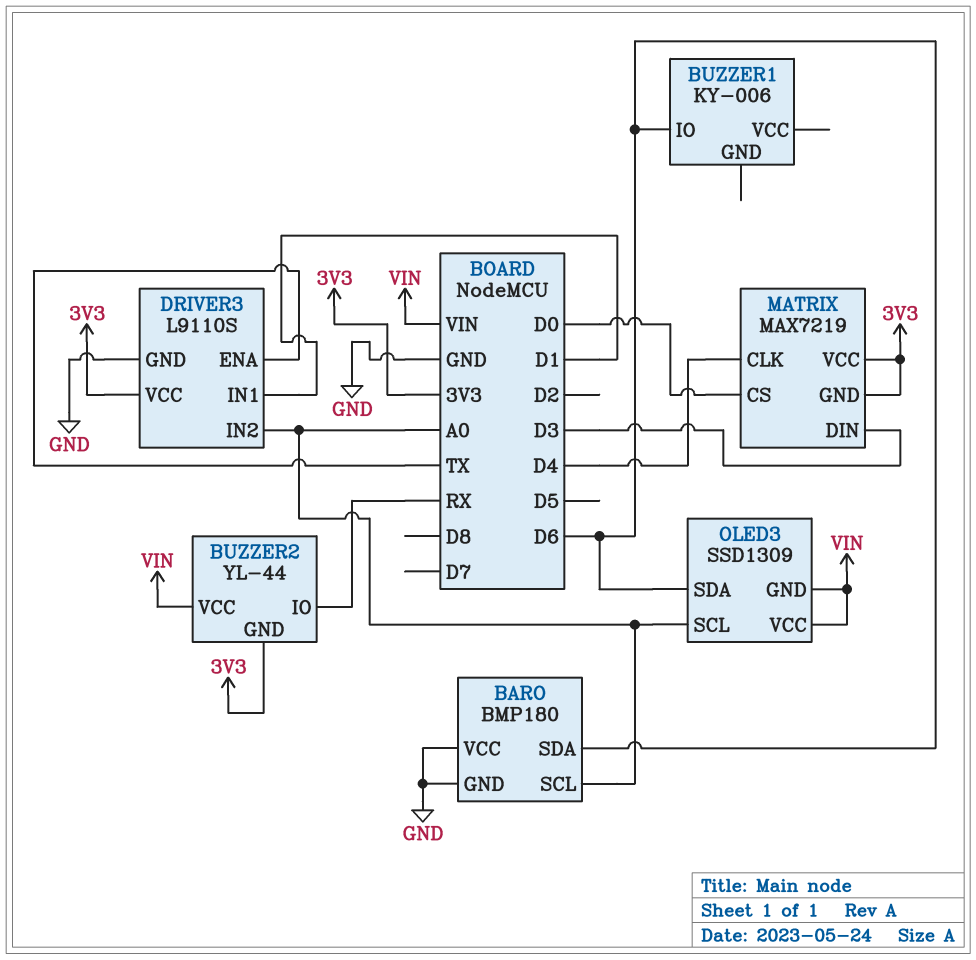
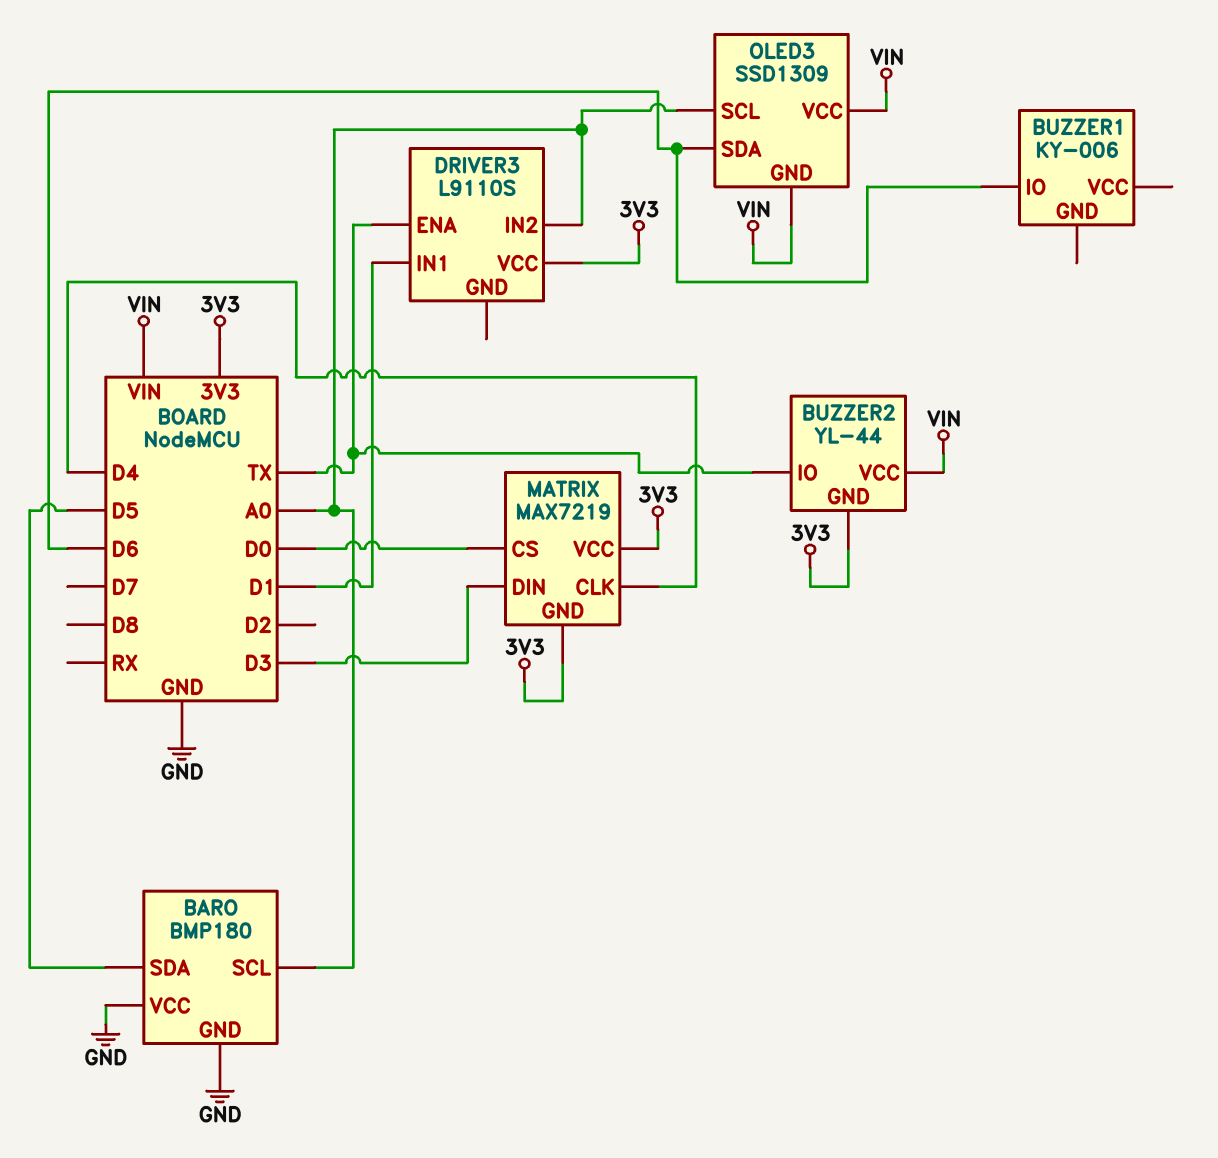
BARO pin SDA: D6 -> D5
BUZZER2 pin IO: RX -> TX
DRIVER3 pin GND: GND -> none

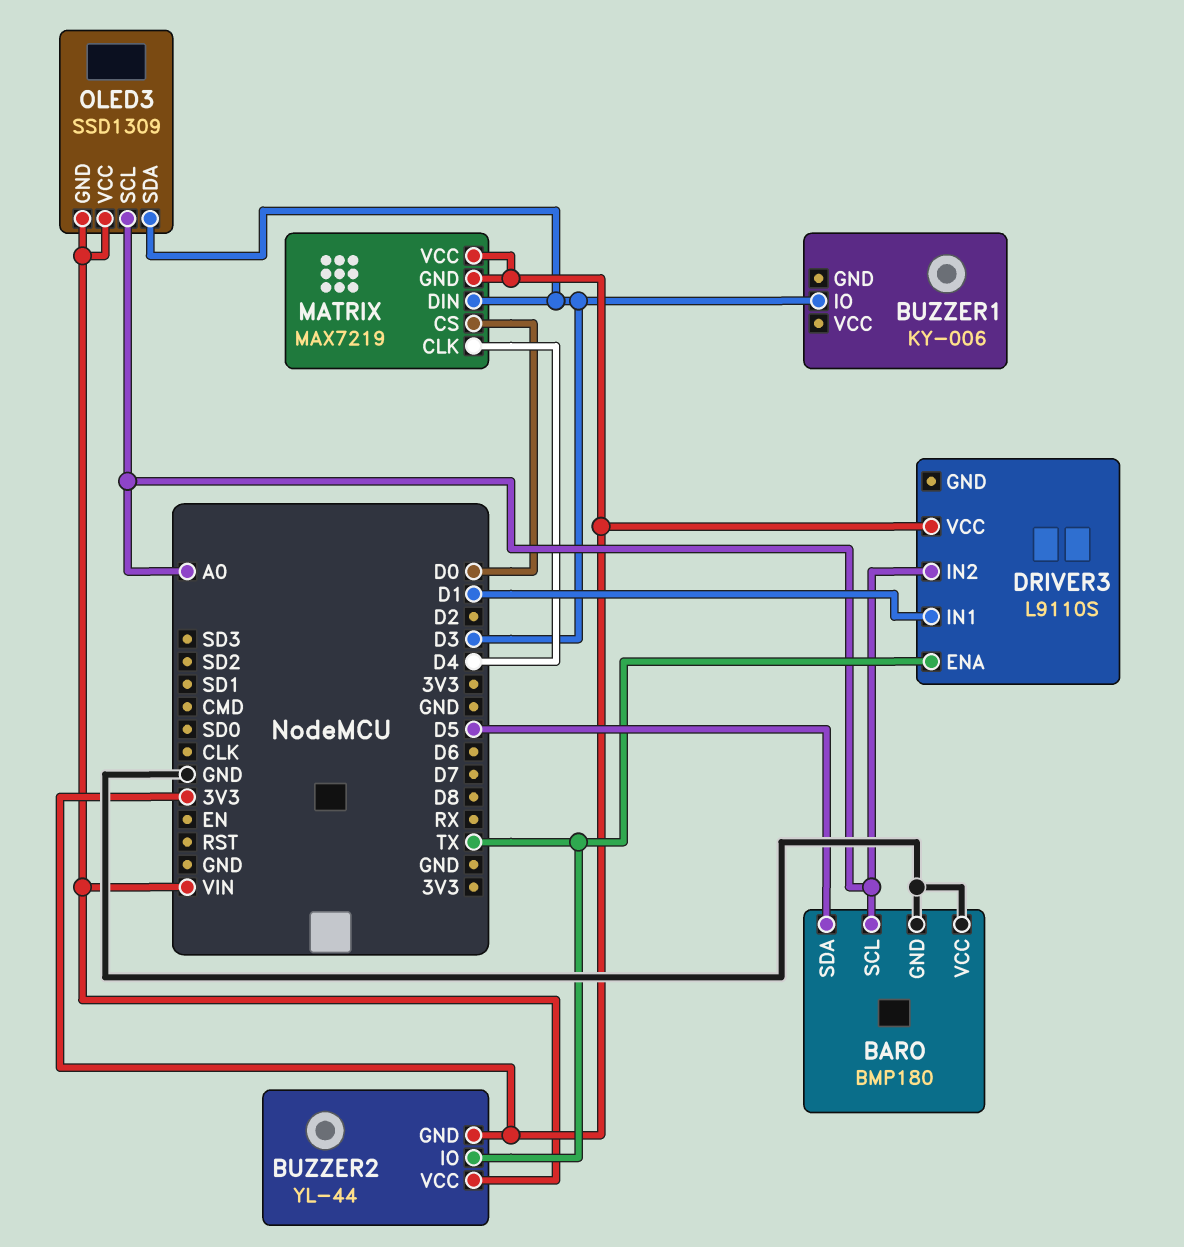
BUZZER1 pin IO: D6 -> D3
OLED3 pin SDA: D6 -> D3

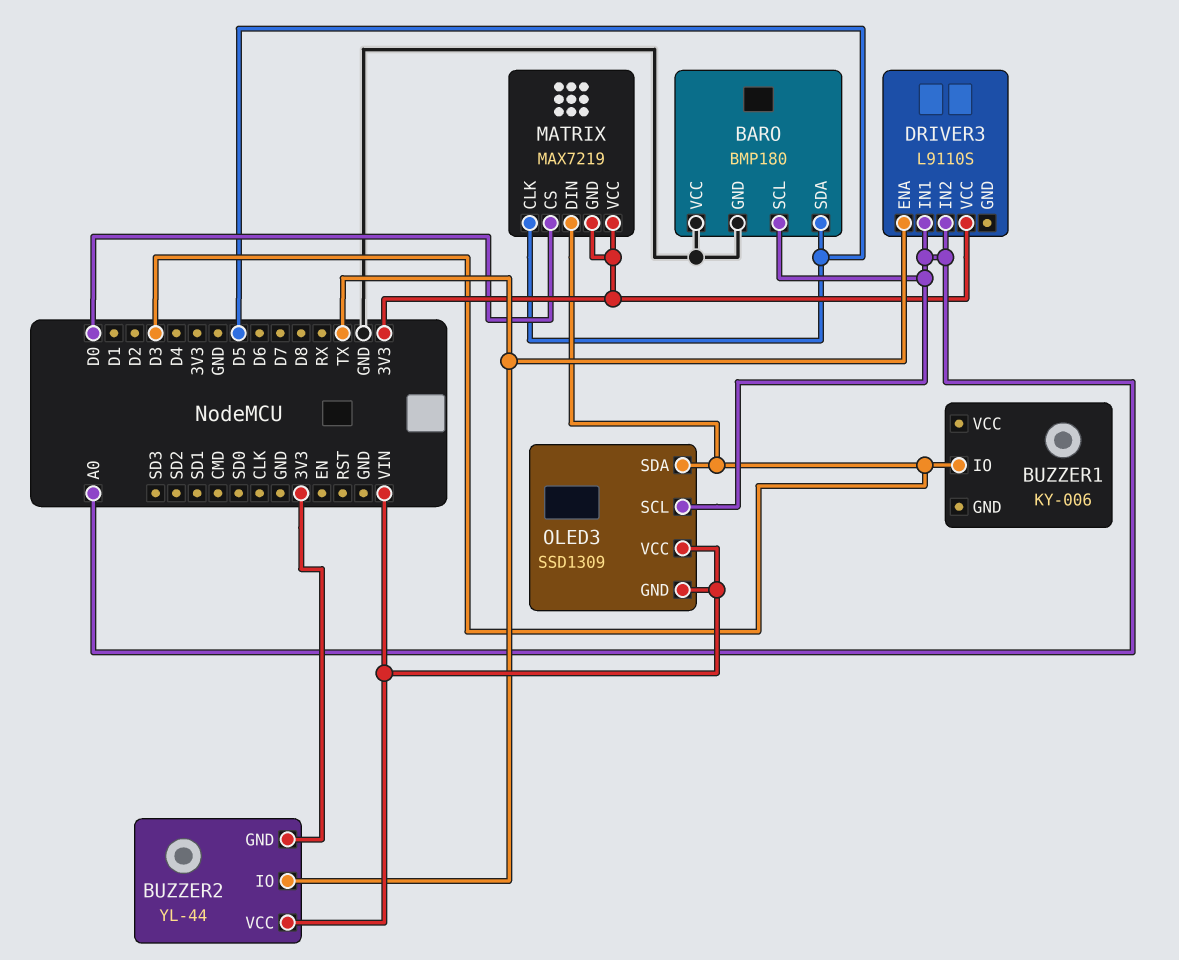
DRIVER3 pin IN1: D1 -> A0
MATRIX pin CLK: D4 -> D5

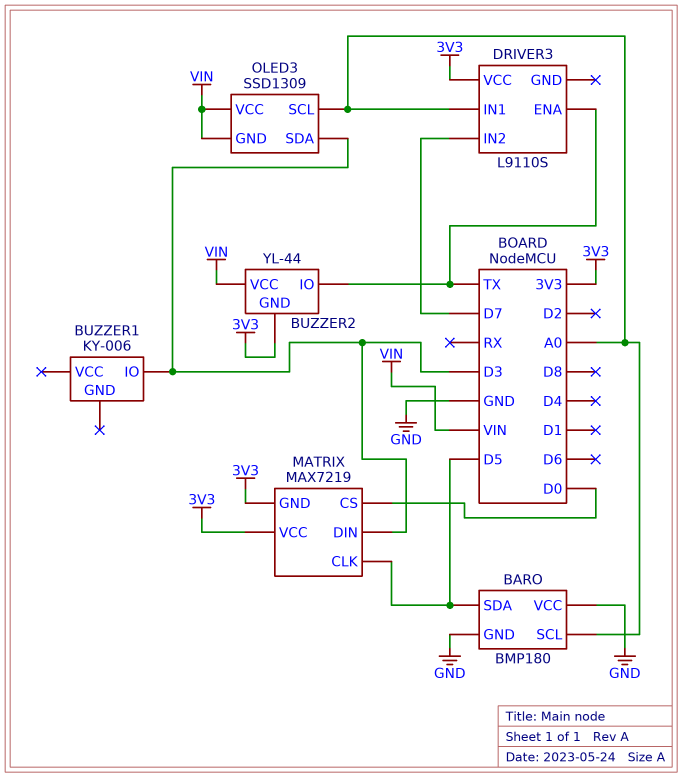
DRIVER3 pin IN2: A0 -> D7

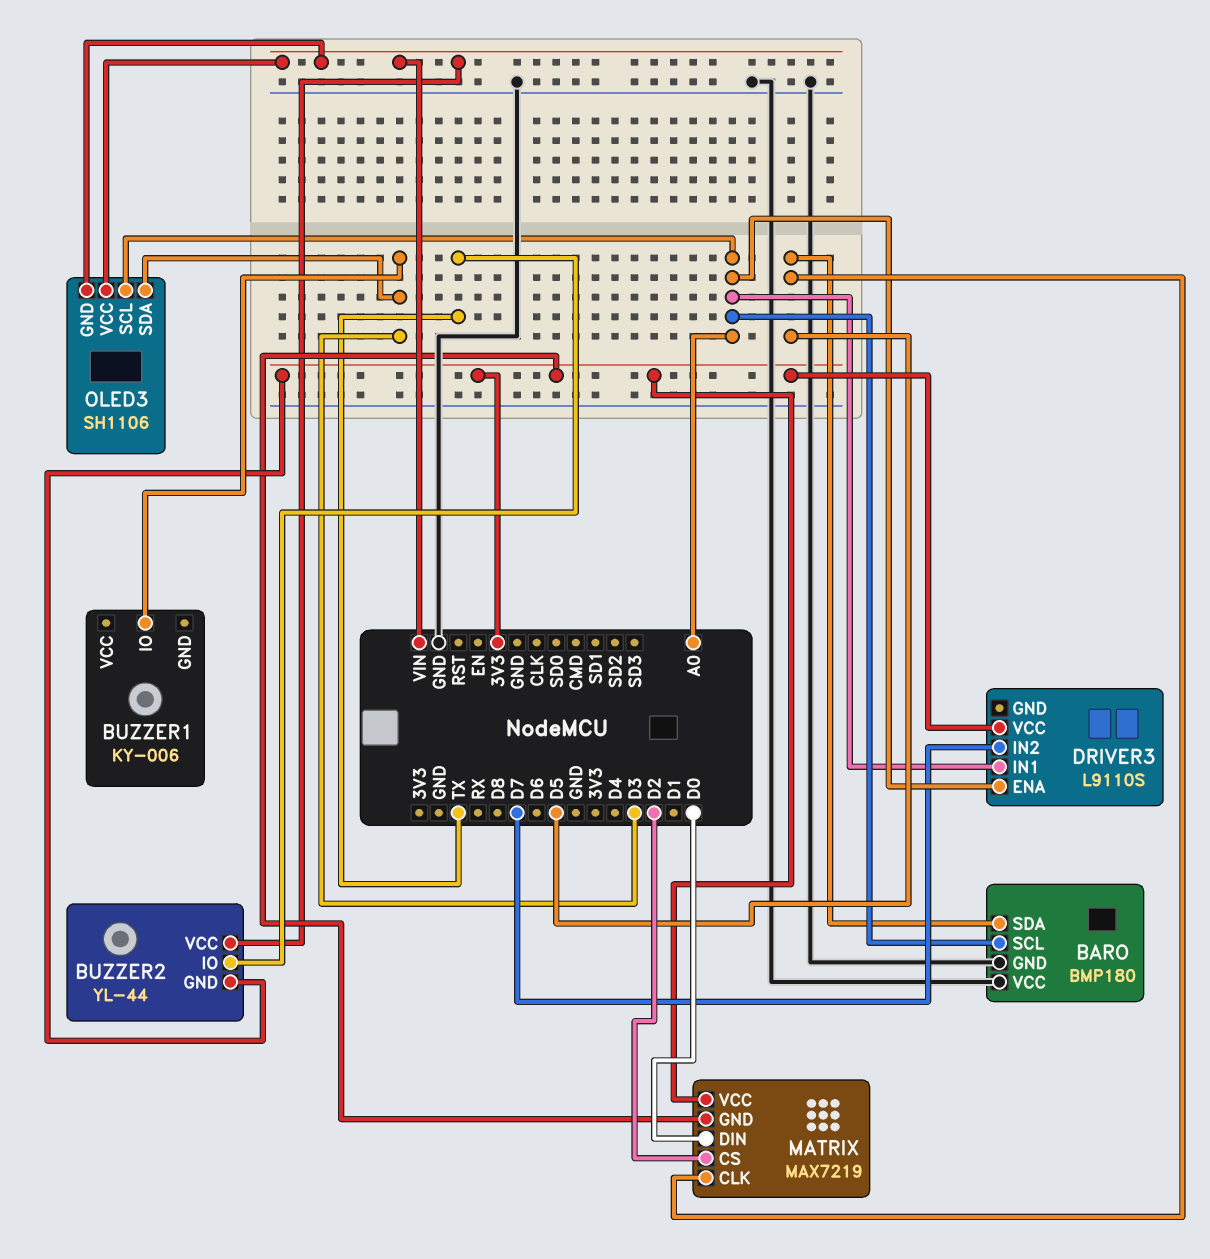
DRIVER3 pin ENA: TX -> A0
MATRIX pin CS: D0 -> D2
MATRIX pin DIN: D3 -> D0
OLED3: SSD1309 -> SH1106

